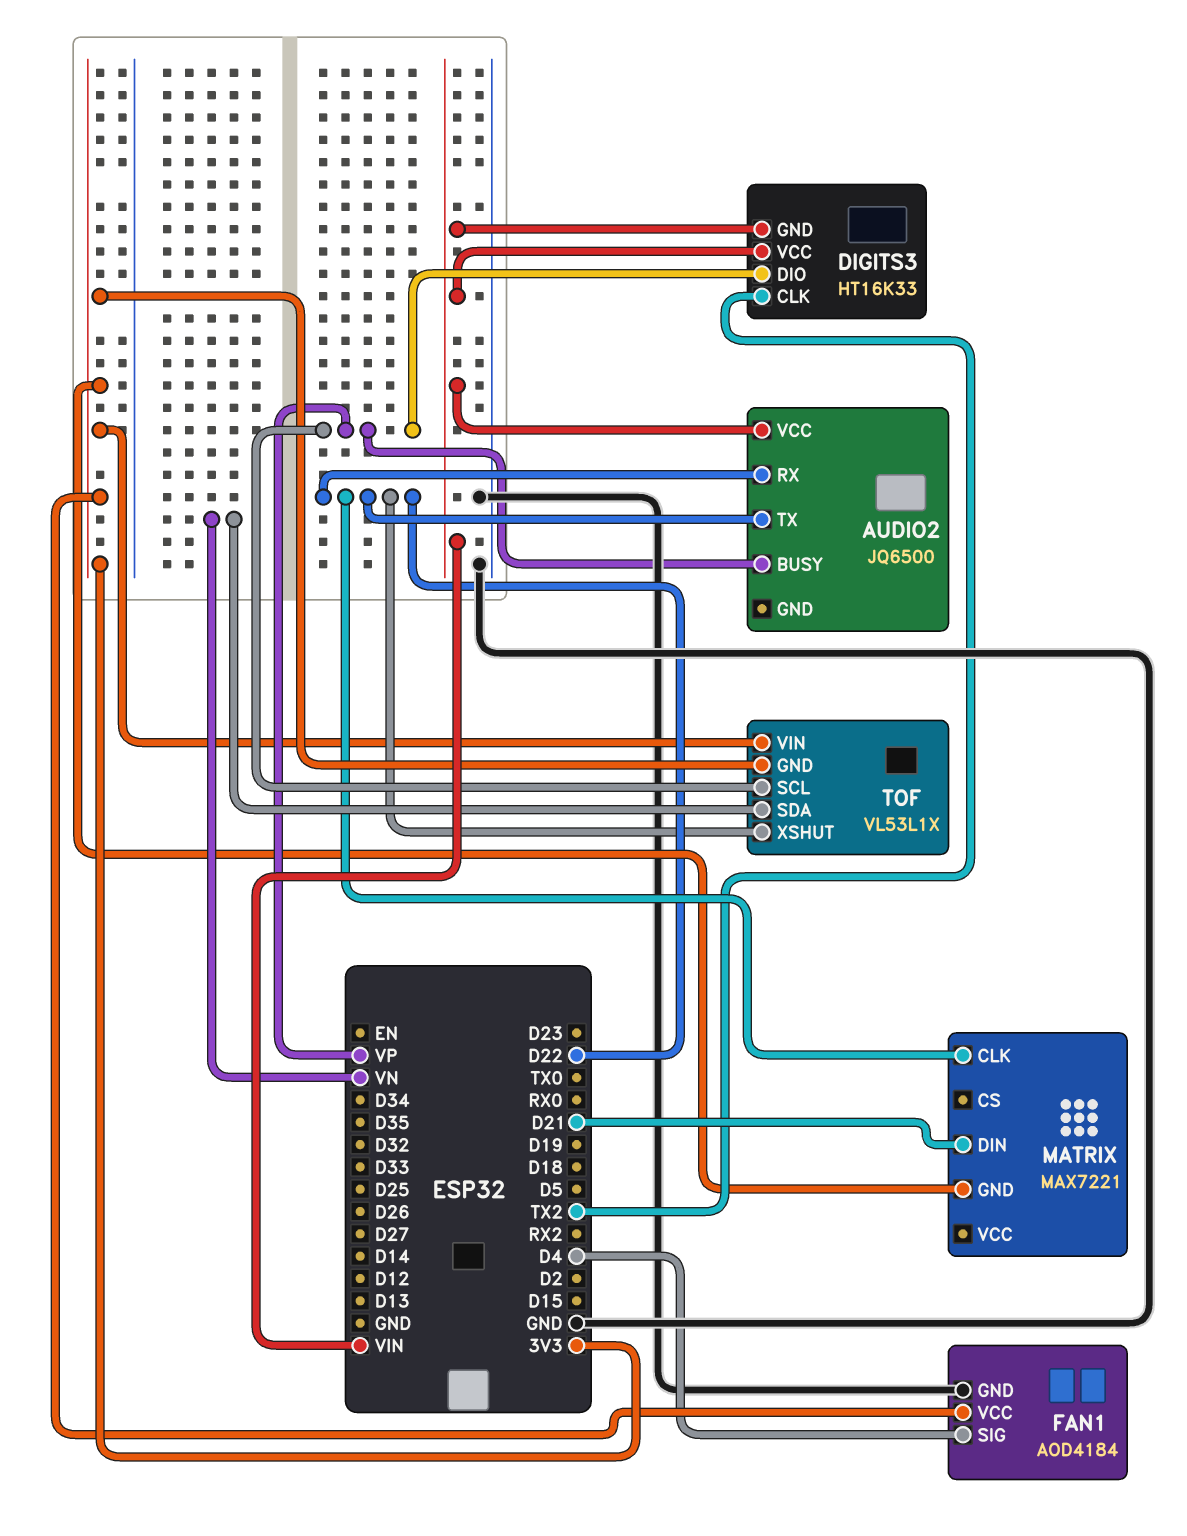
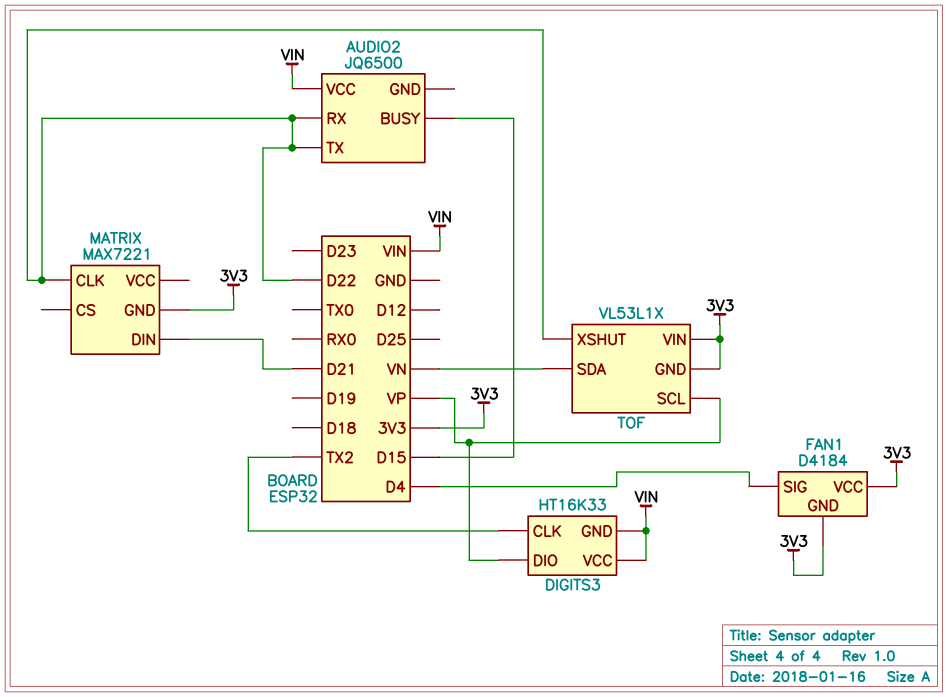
AUDIO2 pin BUSY: VP -> D15
FAN1: AOD4184 -> D4184
FAN1 pin GND: GND -> 3V3

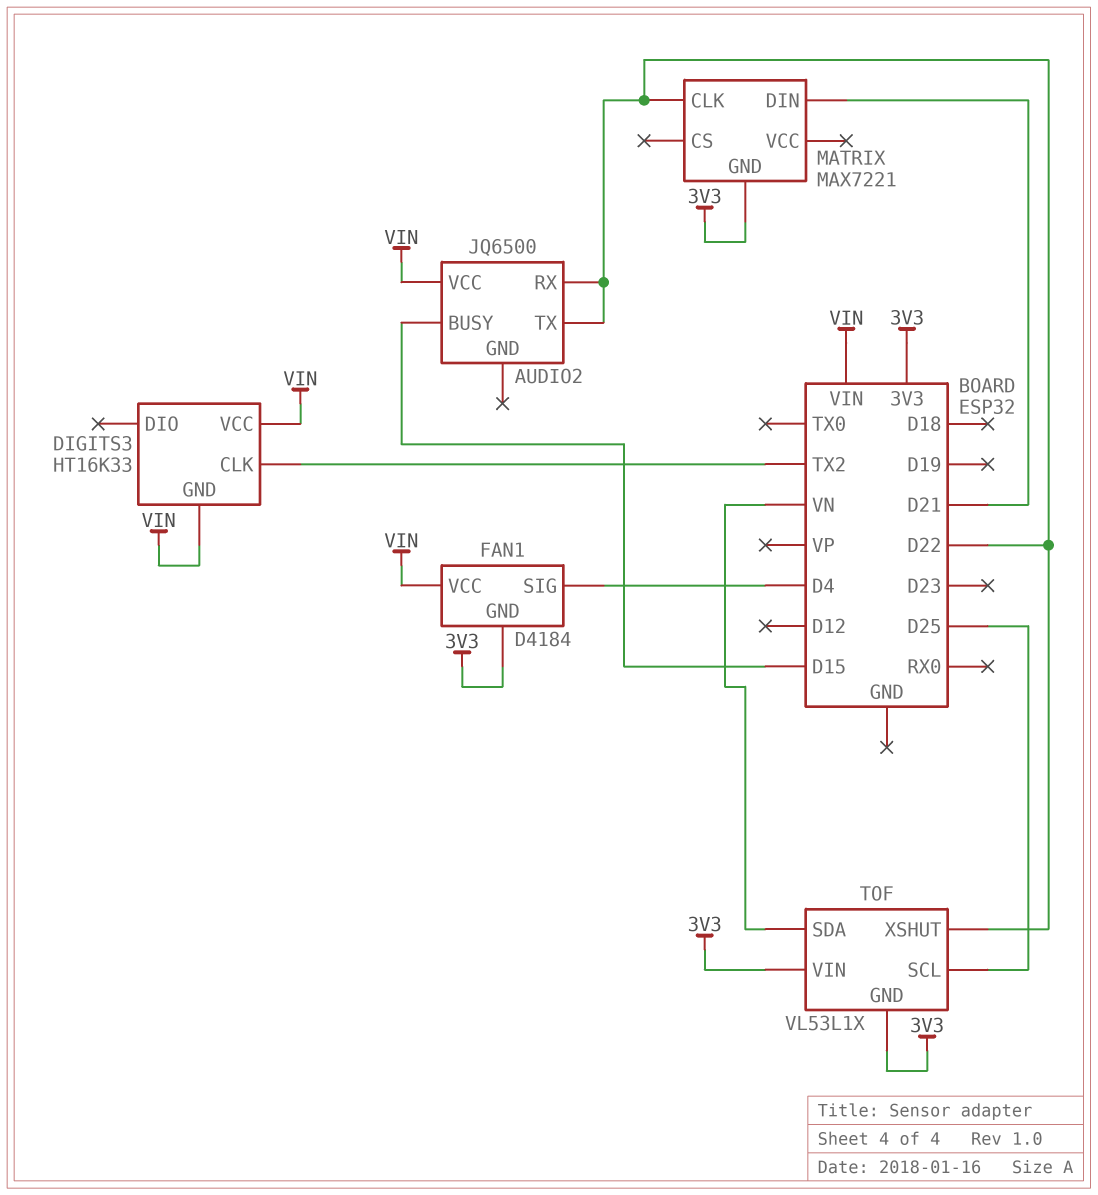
DIGITS3 pin DIO: VP -> none
FAN1 pin VCC: 3V3 -> VIN
TOF pin SCL: VP -> D25

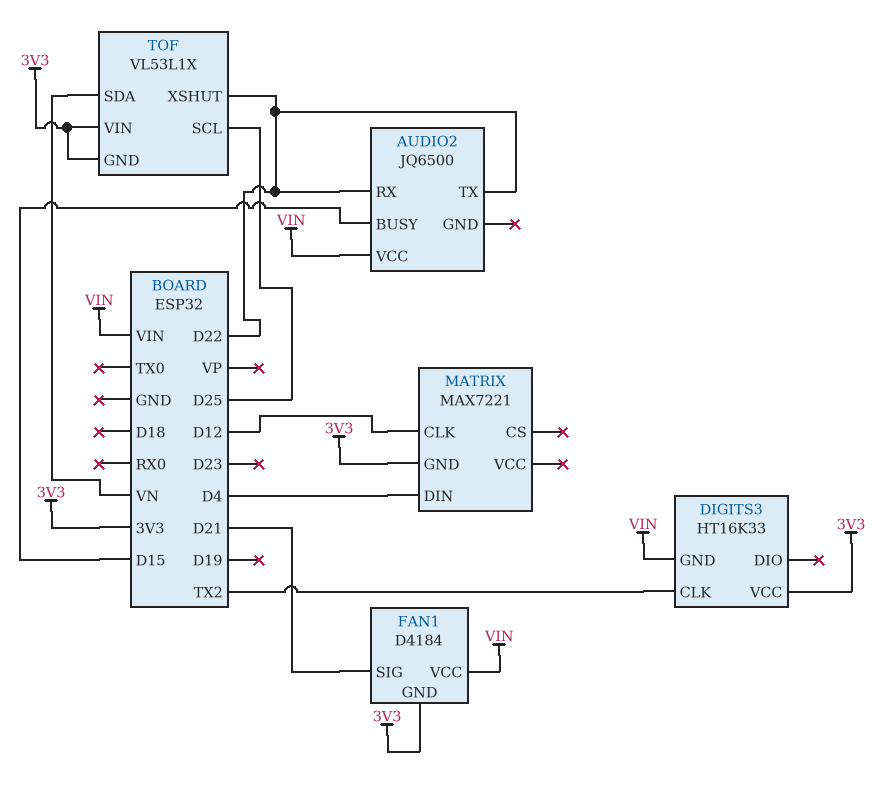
DIGITS3 pin VCC: VIN -> 3V3
FAN1 pin SIG: D4 -> D21
MATRIX pin CLK: D22 -> D12
MATRIX pin DIN: D21 -> D4

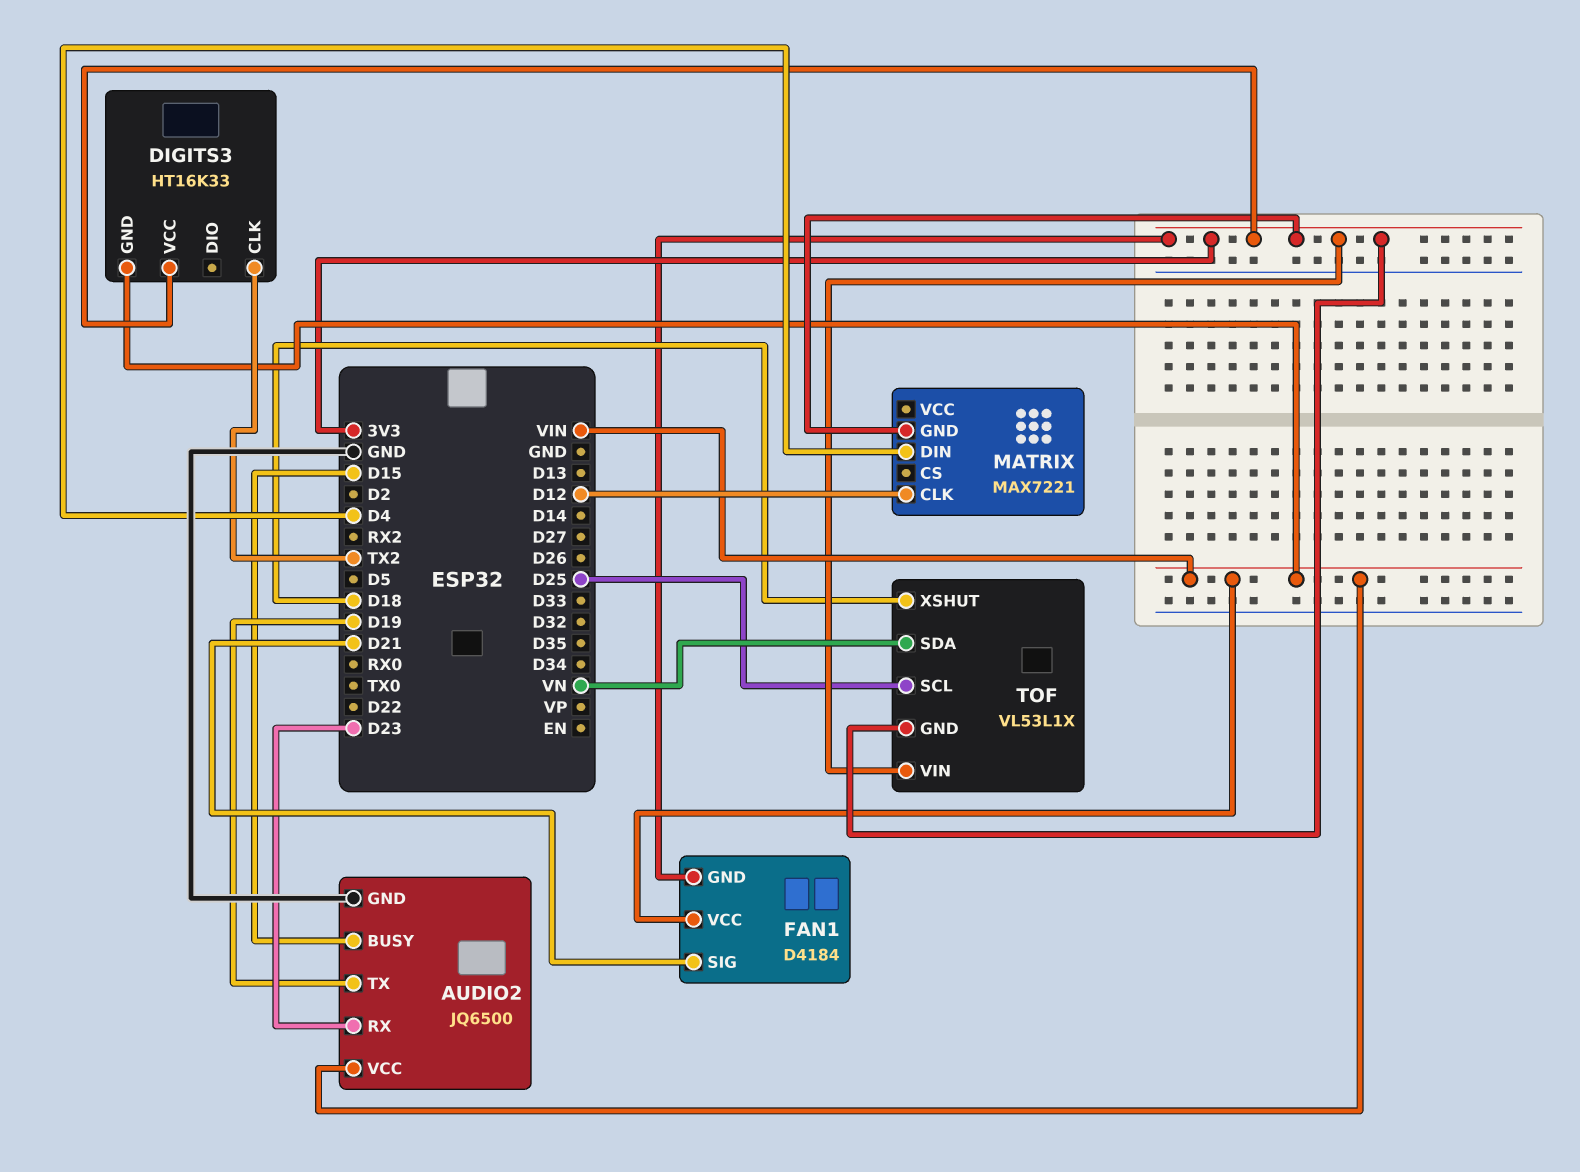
AUDIO2 pin GND: none -> GND
AUDIO2 pin RX: D22 -> D23
AUDIO2 pin TX: D22 -> D19
TOF pin XSHUT: D22 -> D18

